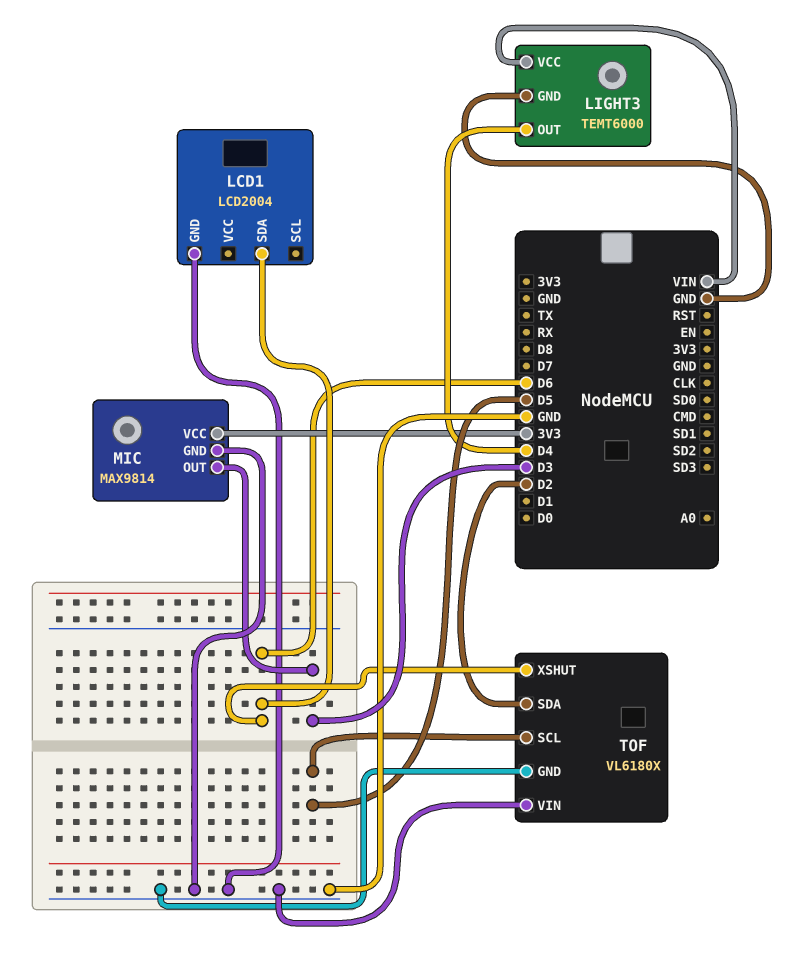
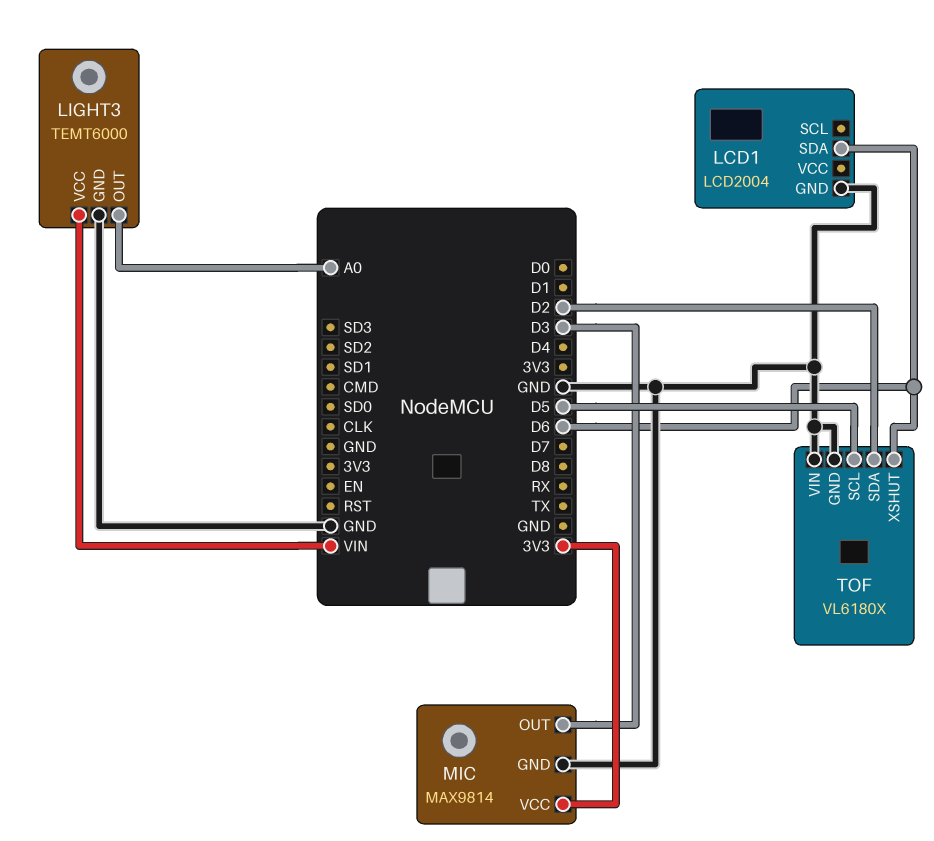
LIGHT3 pin OUT: D4 -> A0

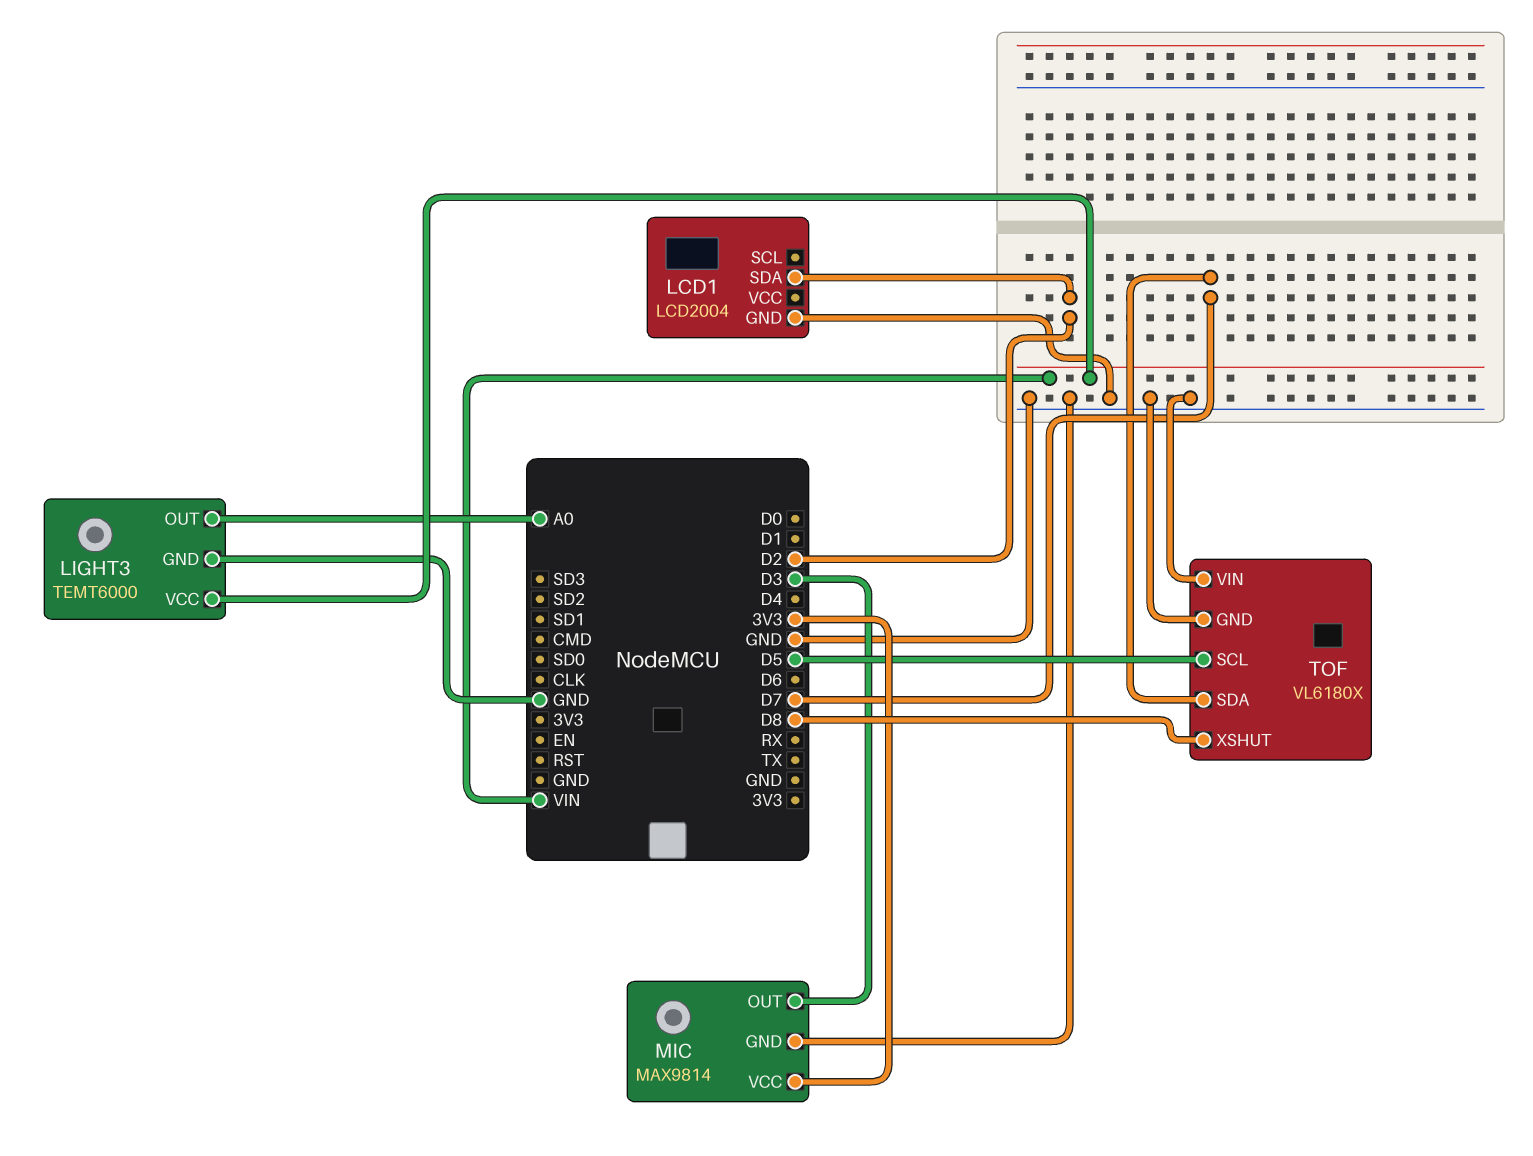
LCD1 pin SDA: D6 -> D2
TOF pin SDA: D2 -> D7
TOF pin XSHUT: D6 -> D8

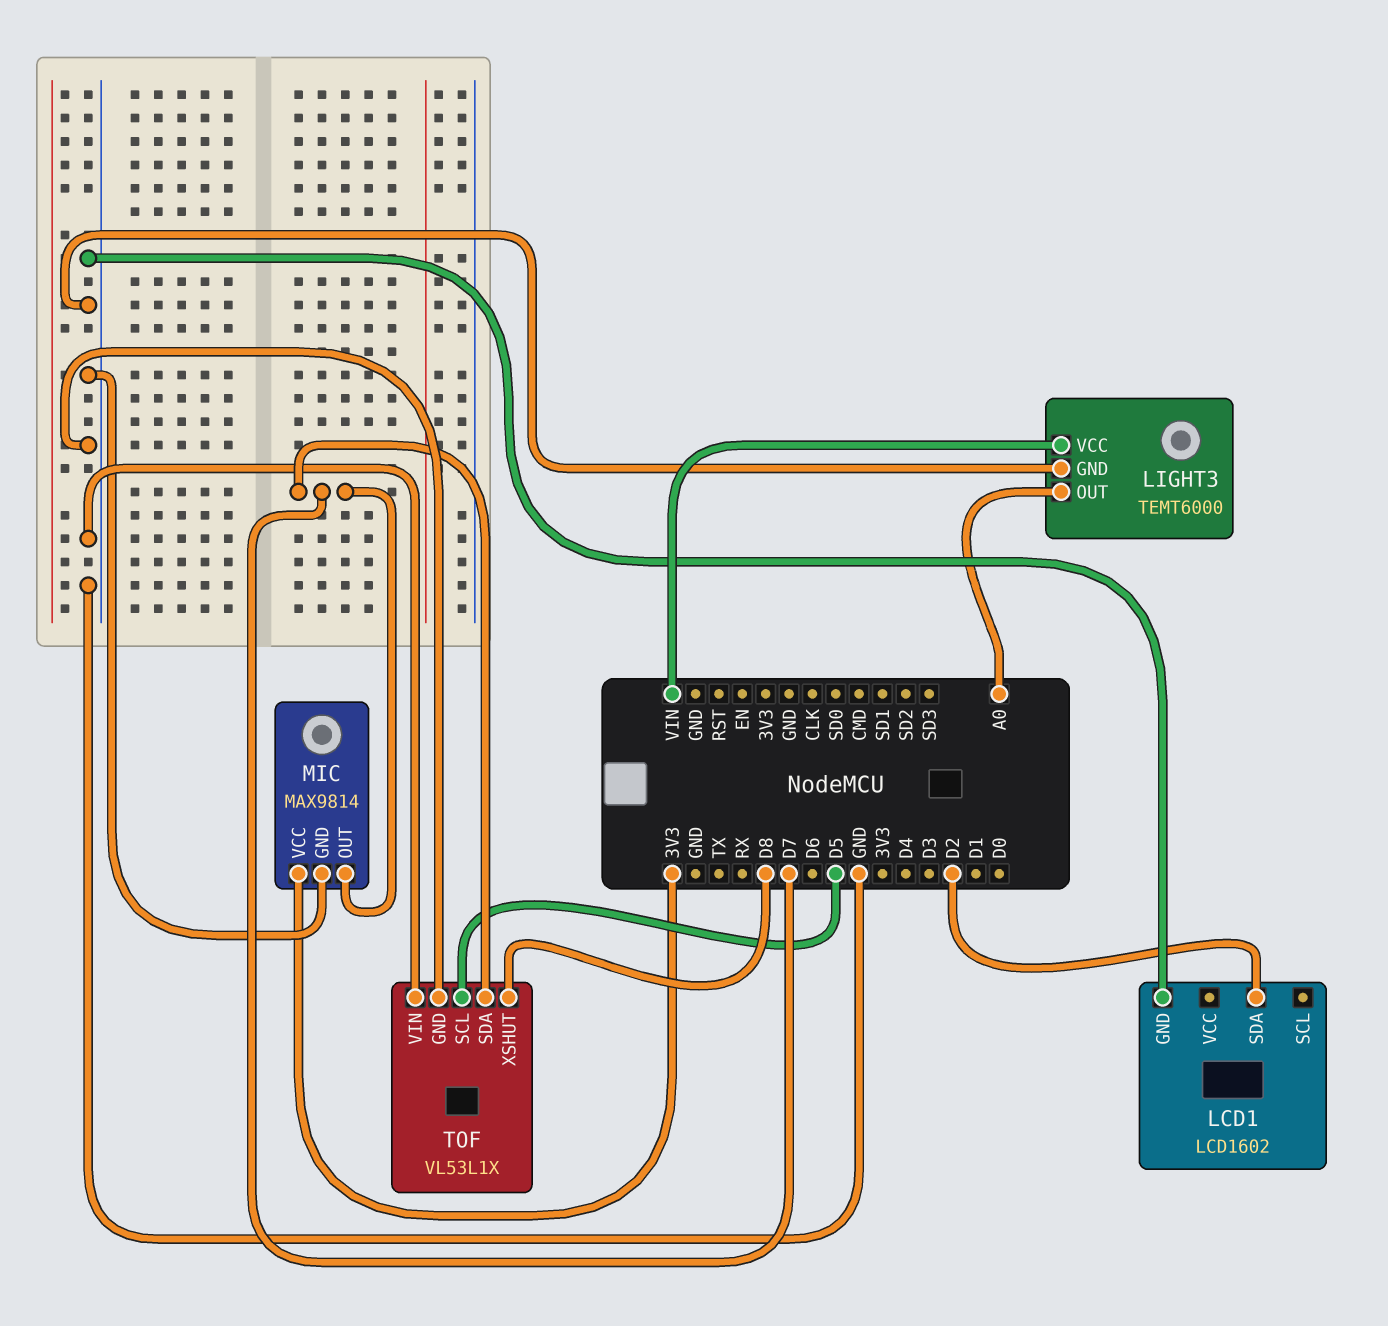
LCD1: LCD2004 -> LCD1602
MIC pin OUT: D3 -> D7
TOF: VL6180X -> VL53L1X

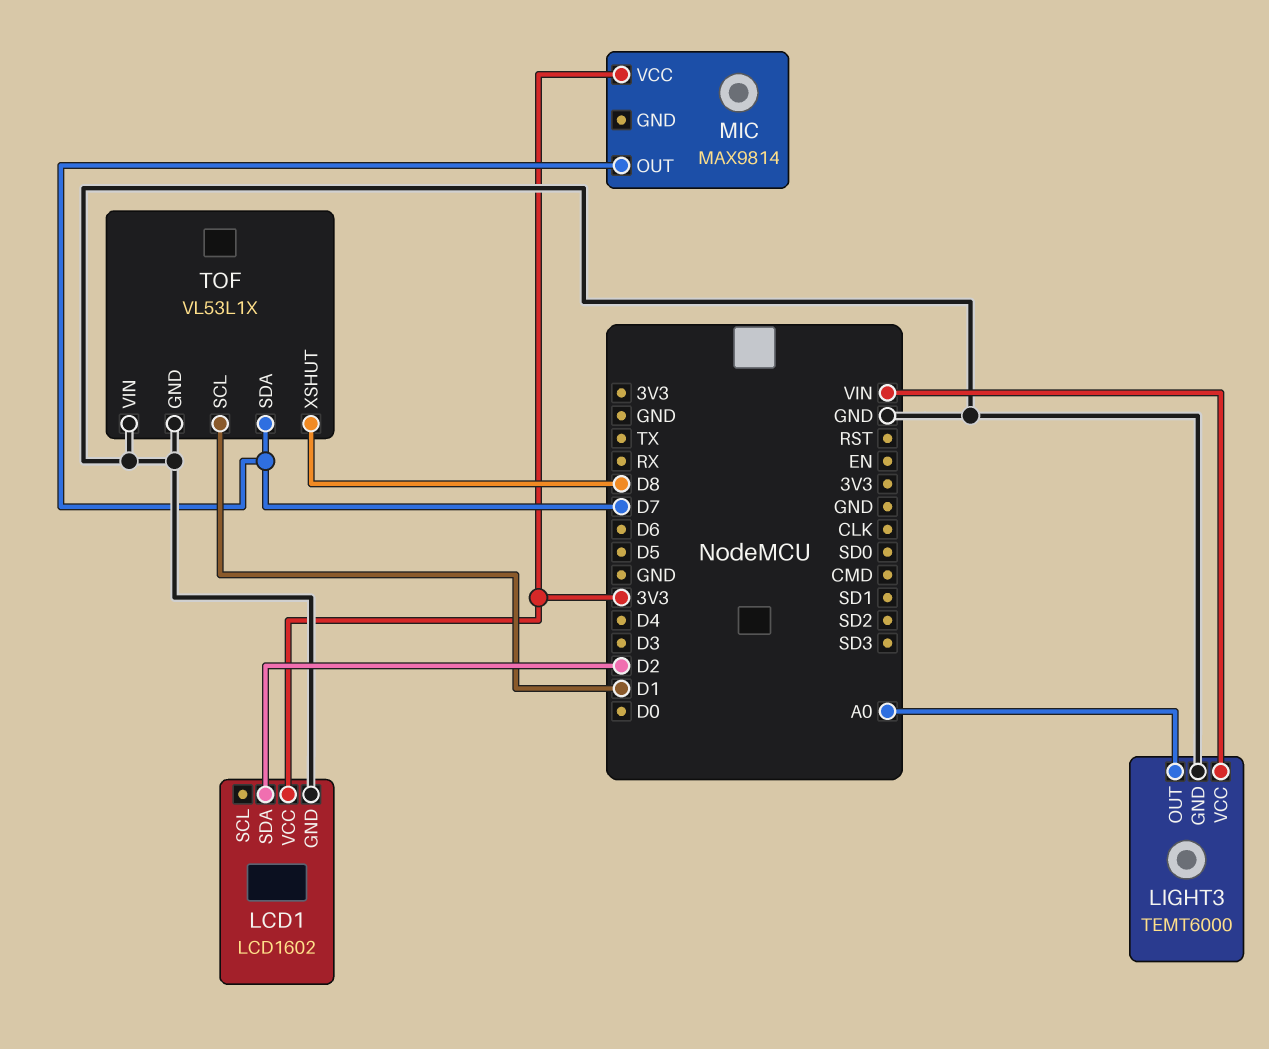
LCD1 pin VCC: none -> 3V3
MIC pin GND: GND -> none
TOF pin SCL: D5 -> D1

